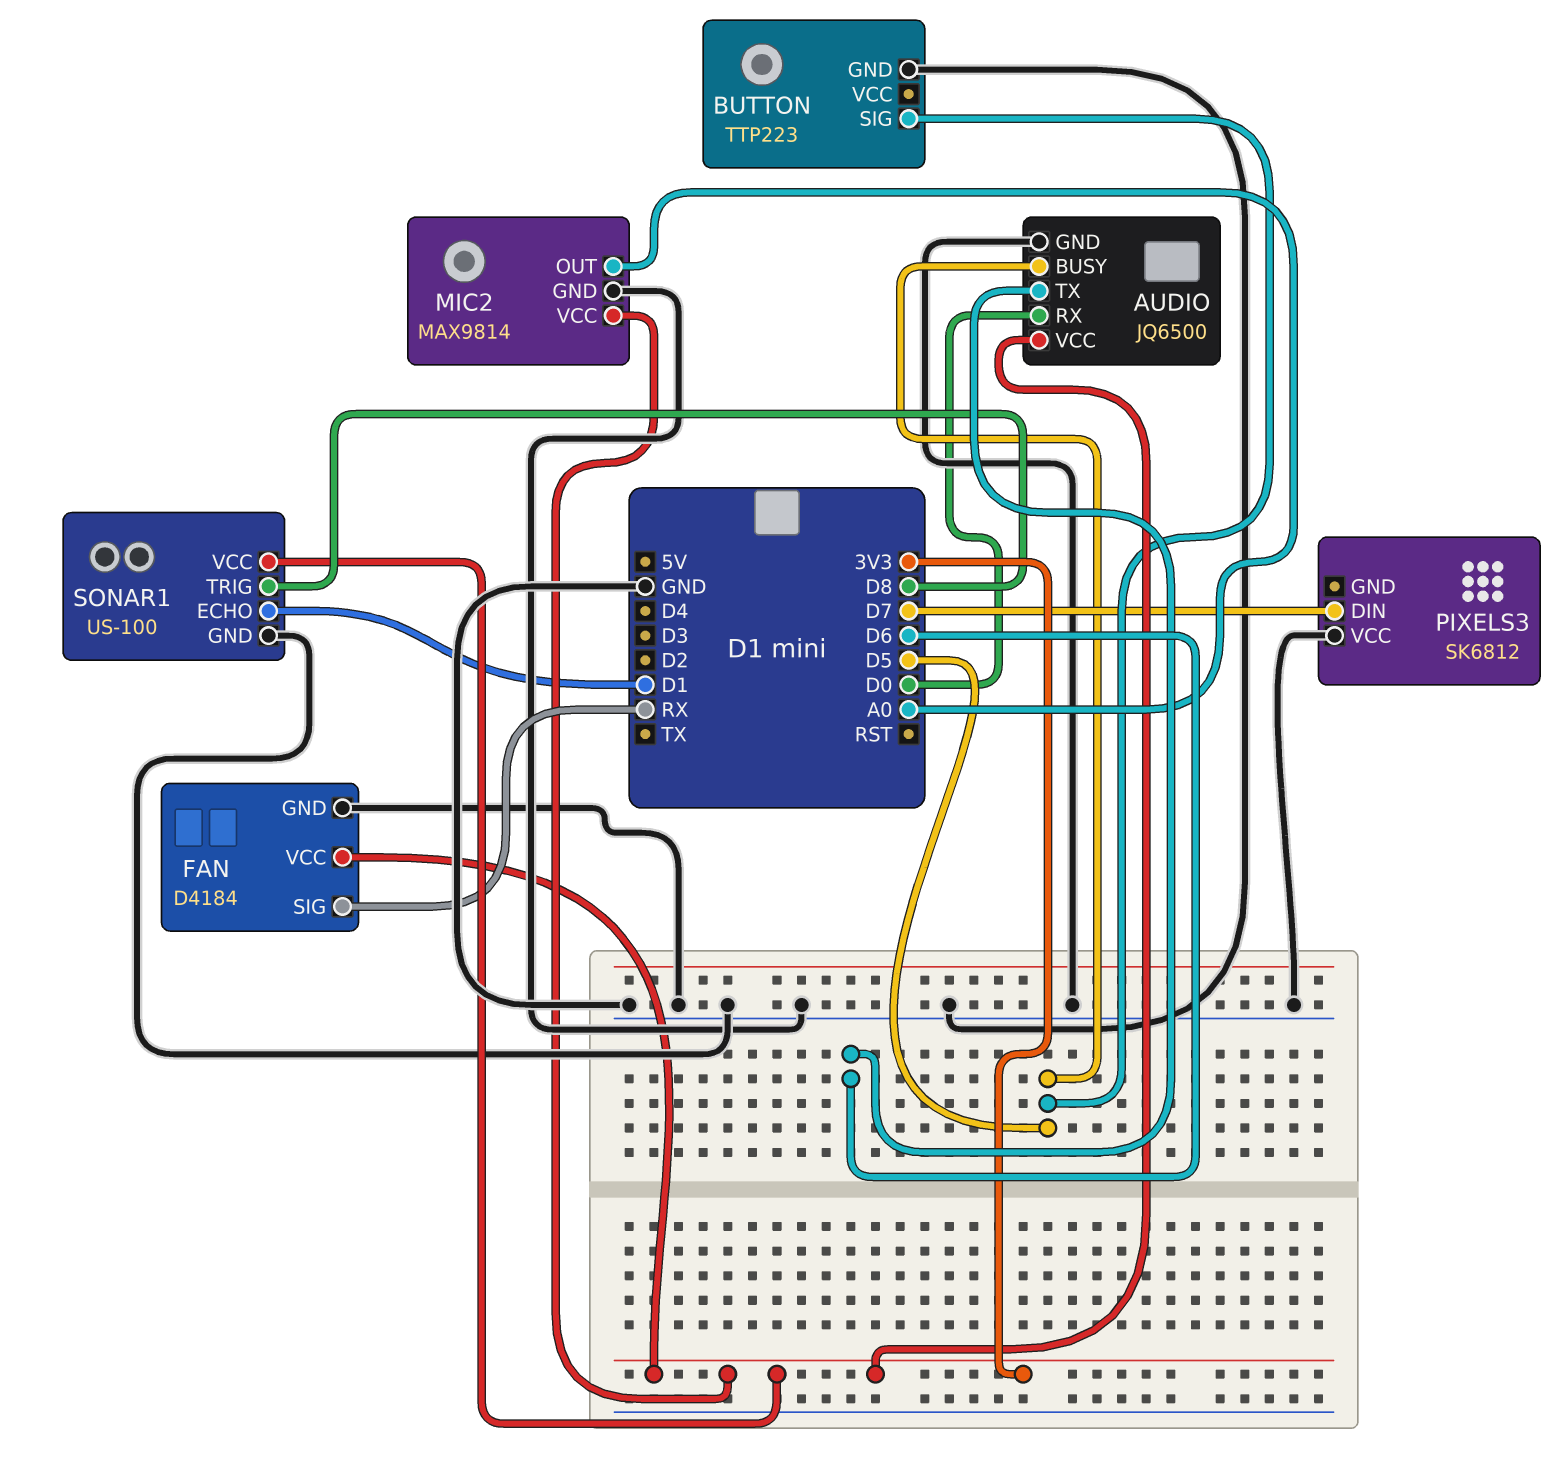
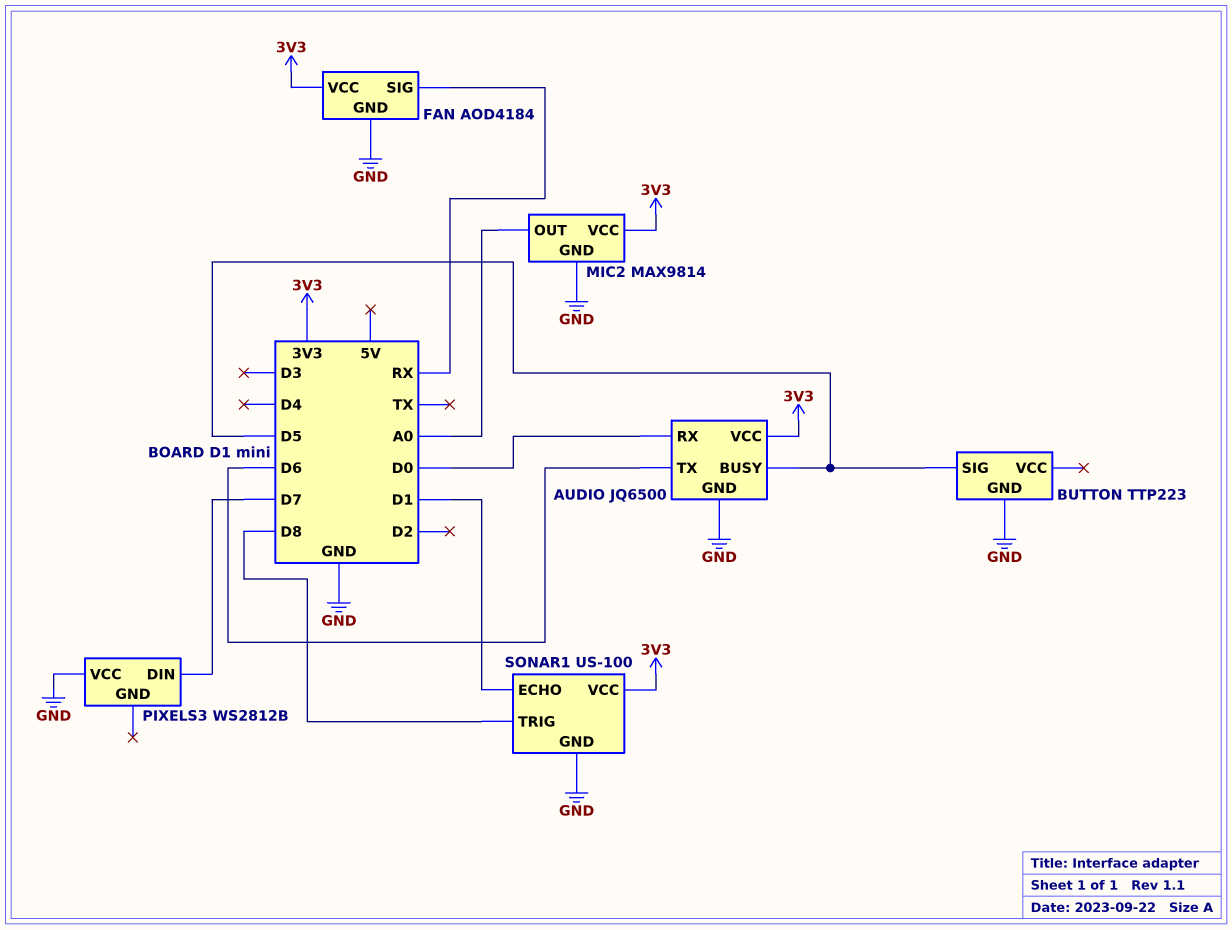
FAN: D4184 -> AOD4184
PIXELS3: SK6812 -> WS2812B

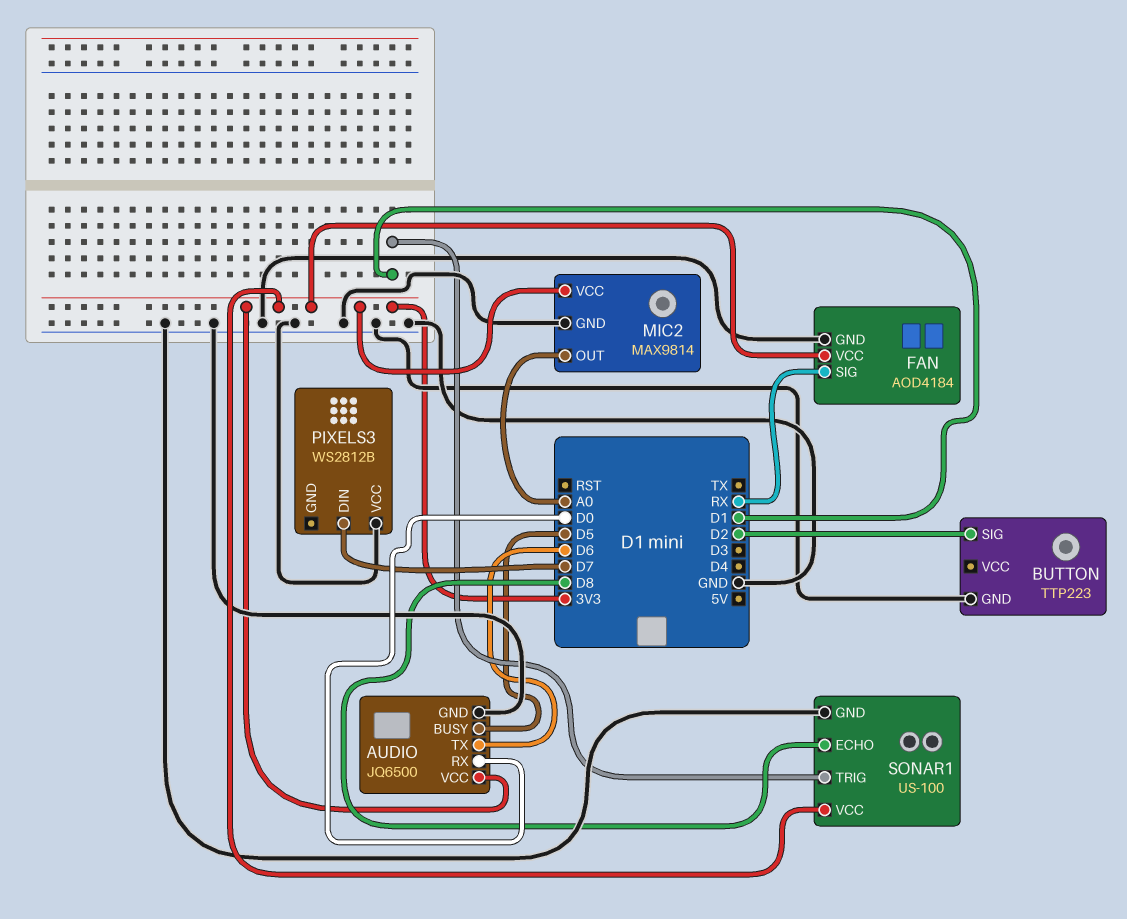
BUTTON pin SIG: D5 -> D2
SONAR1 pin ECHO: D1 -> D8
SONAR1 pin TRIG: D8 -> D1

